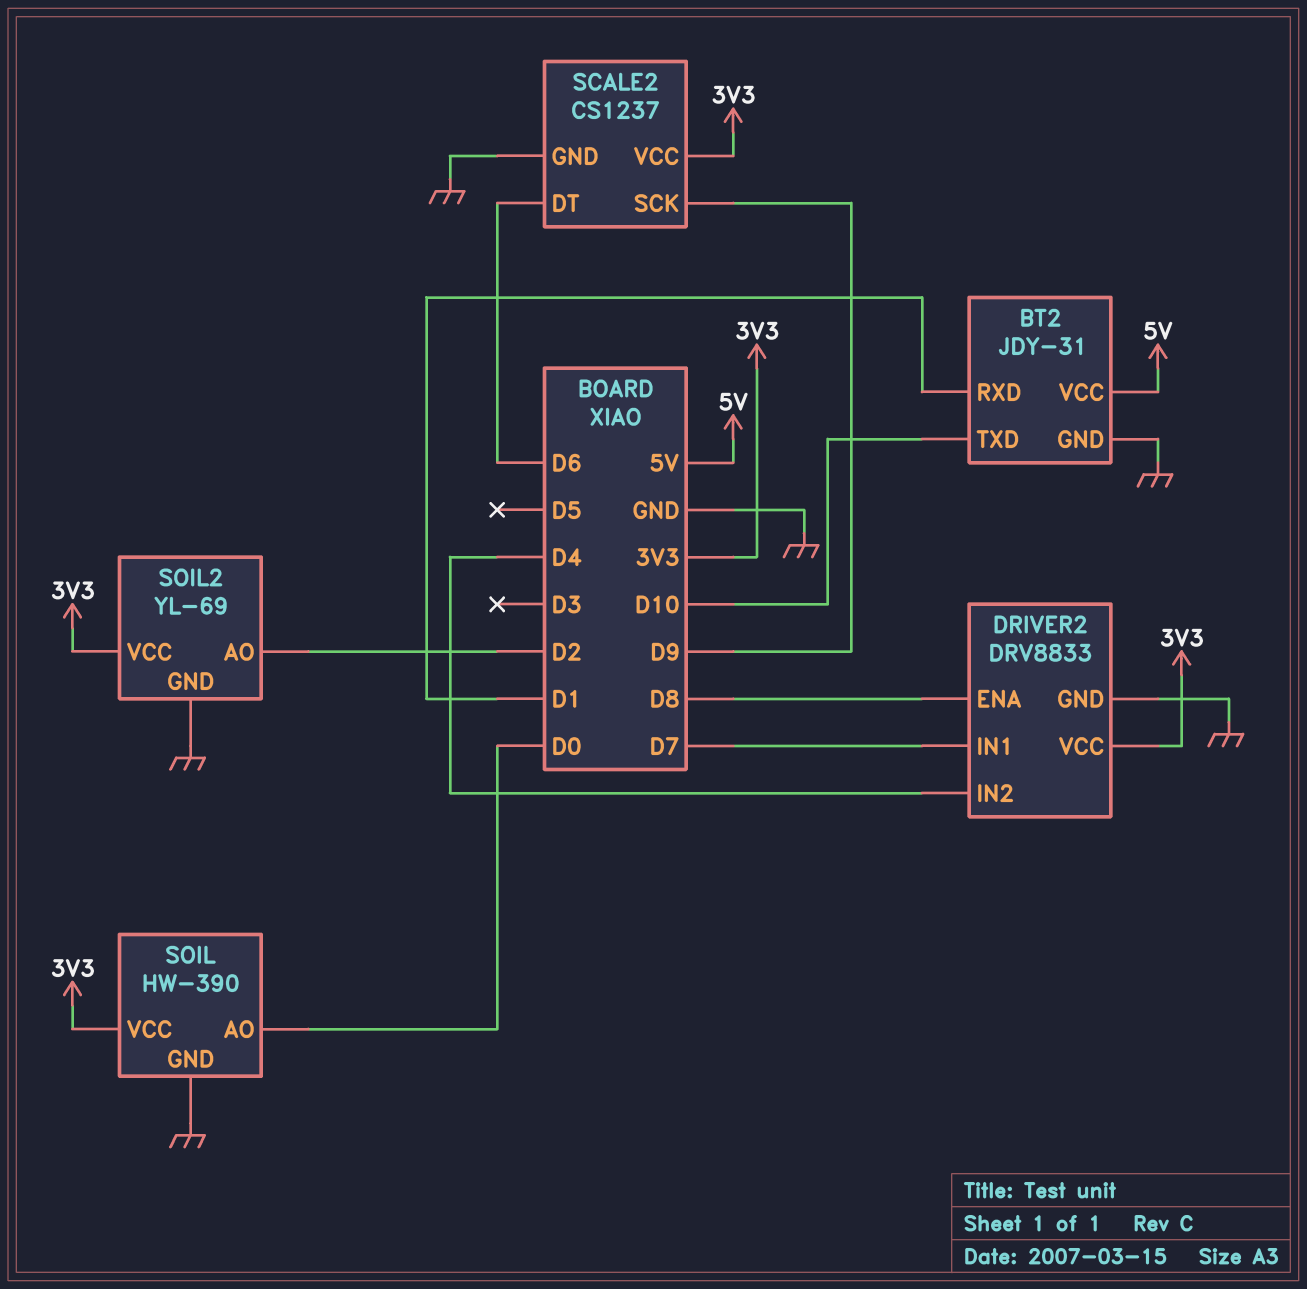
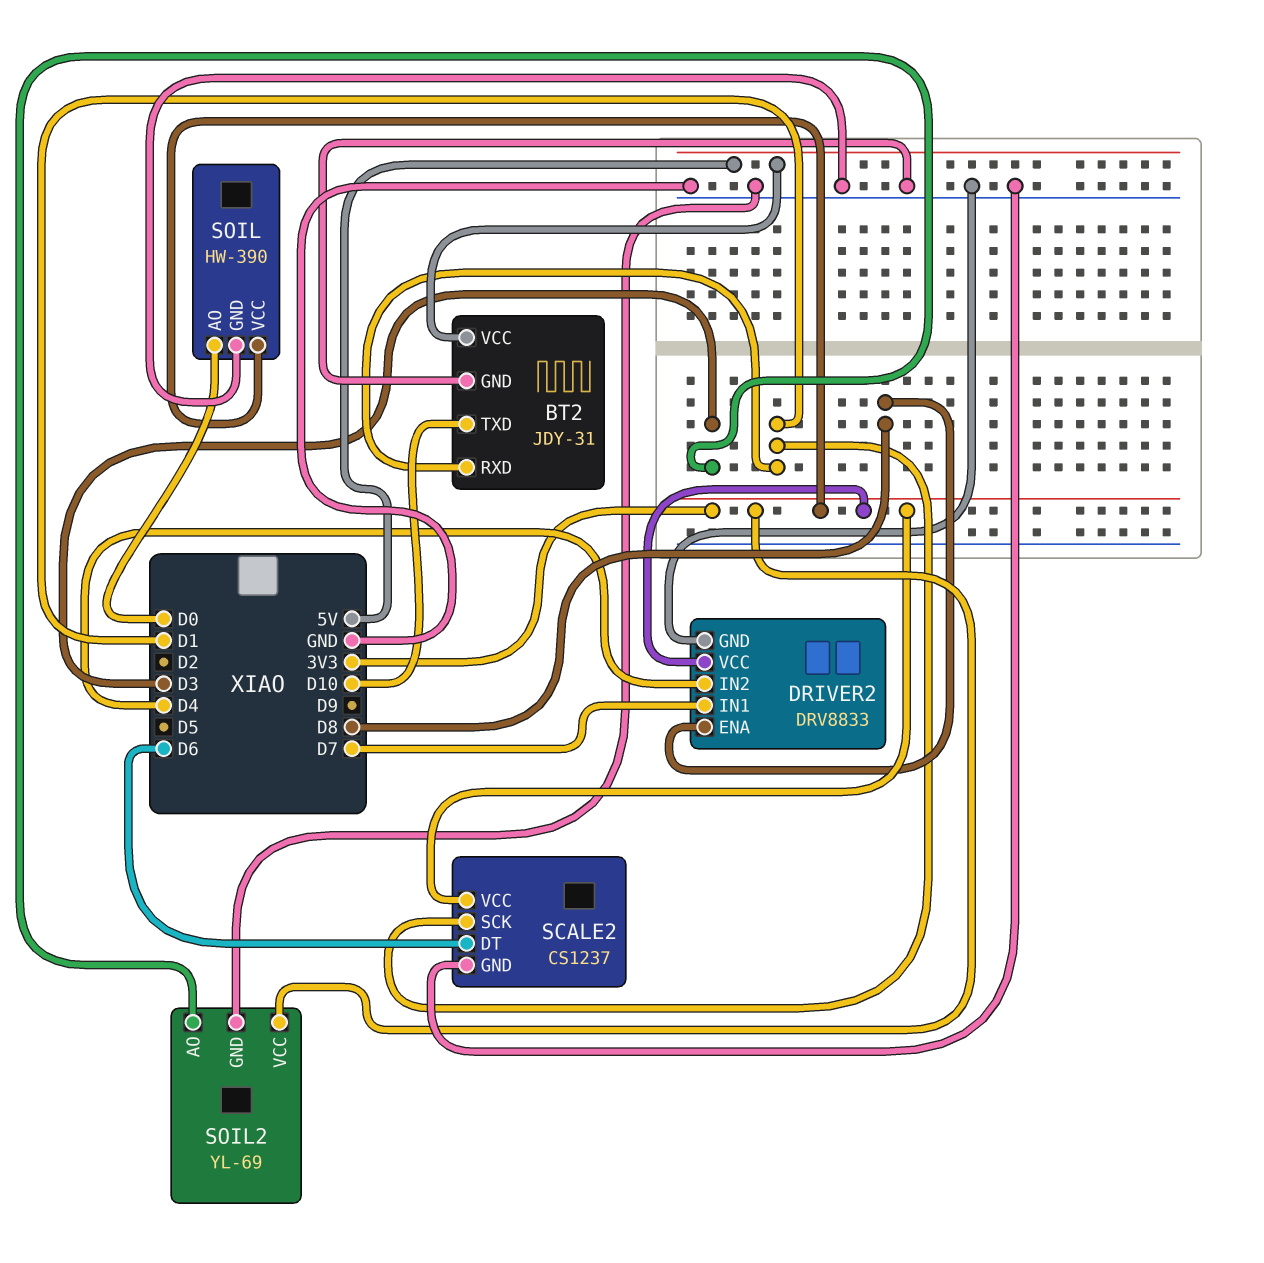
SCALE2 pin SCK: D9 -> D1
SOIL2 pin AO: D2 -> D3

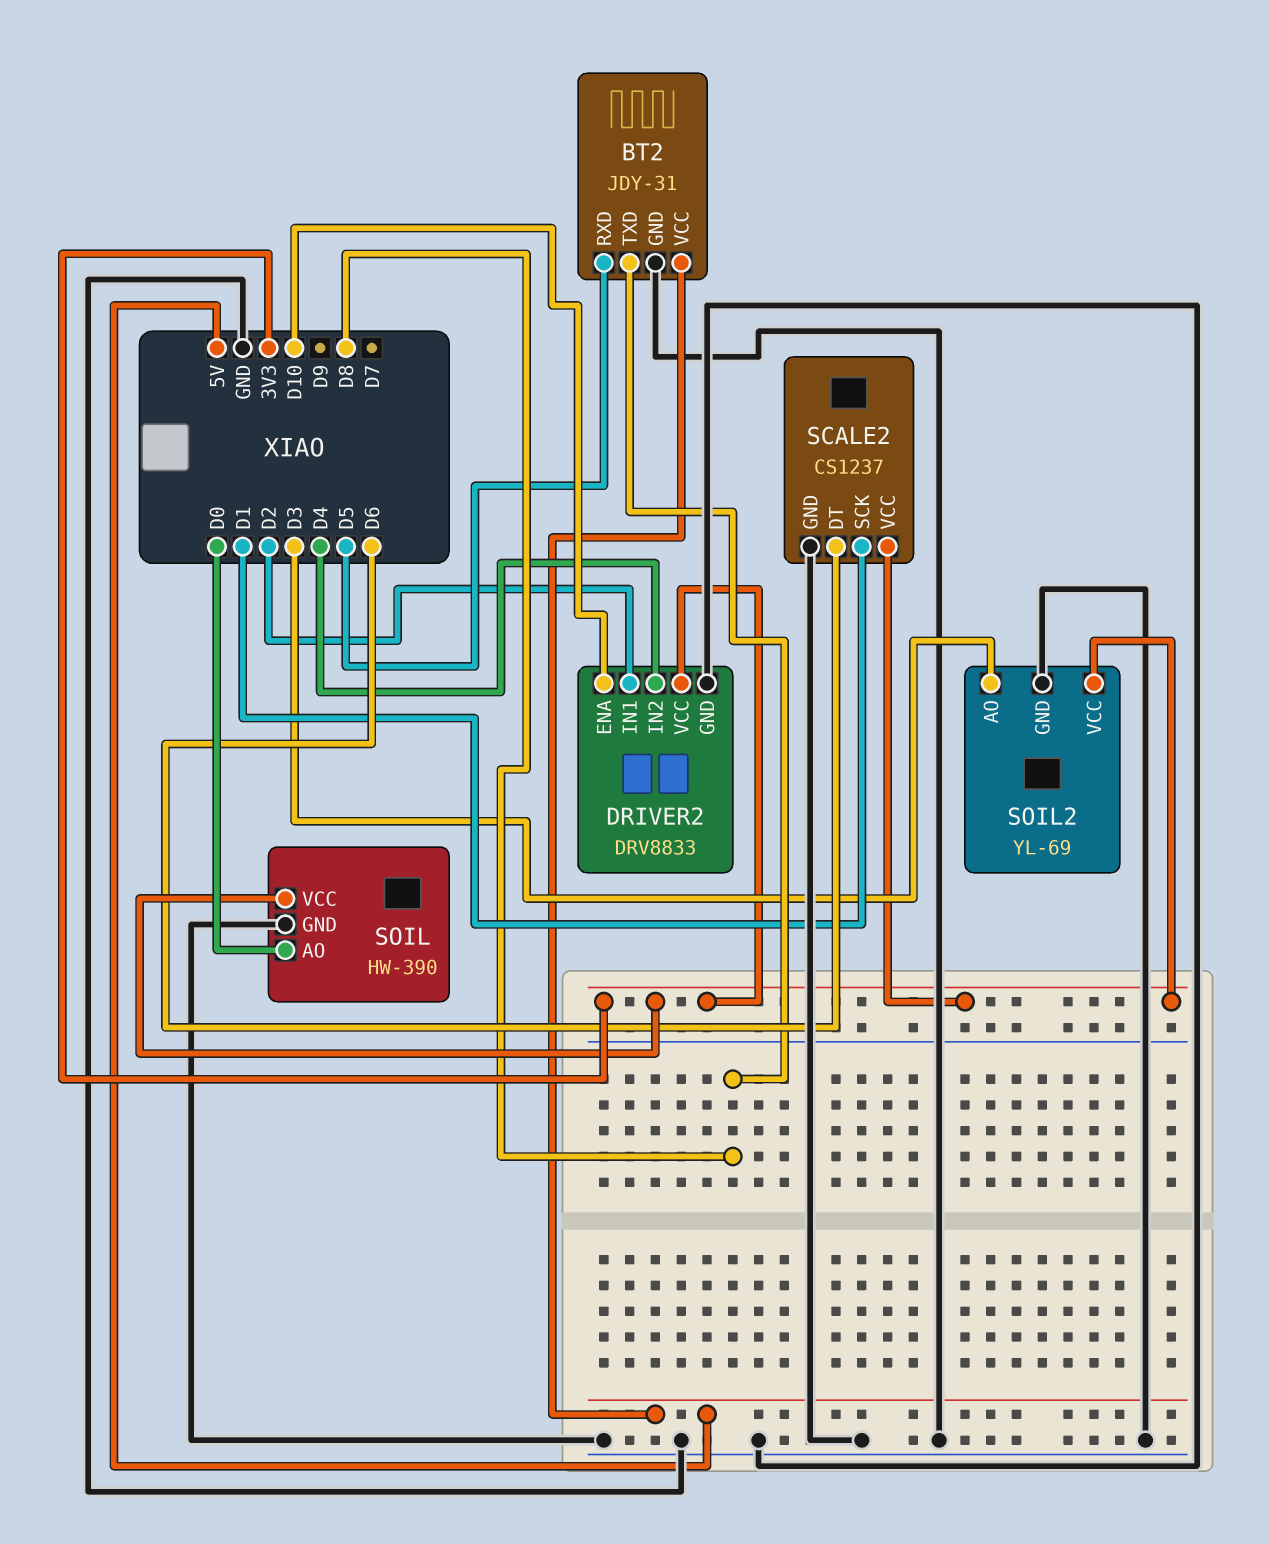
BT2 pin RXD: D1 -> D5
BT2 pin TXD: D10 -> D8
DRIVER2 pin ENA: D8 -> D10
DRIVER2 pin IN1: D7 -> D2

